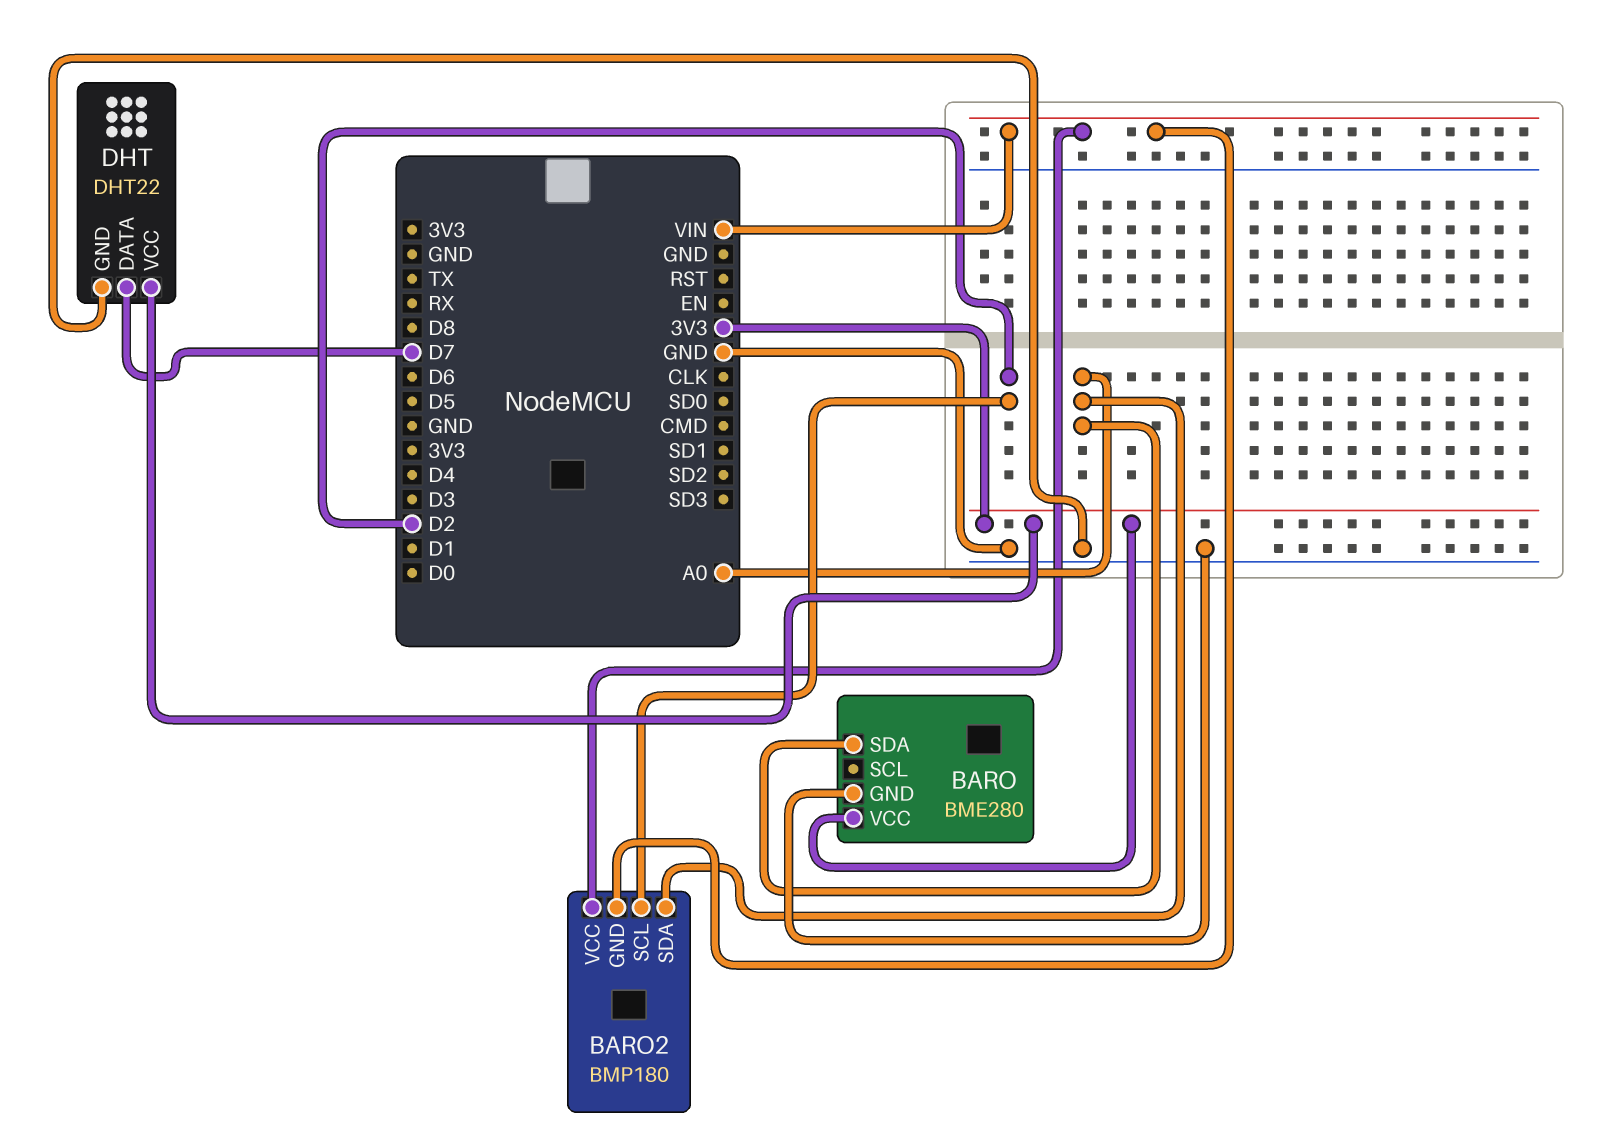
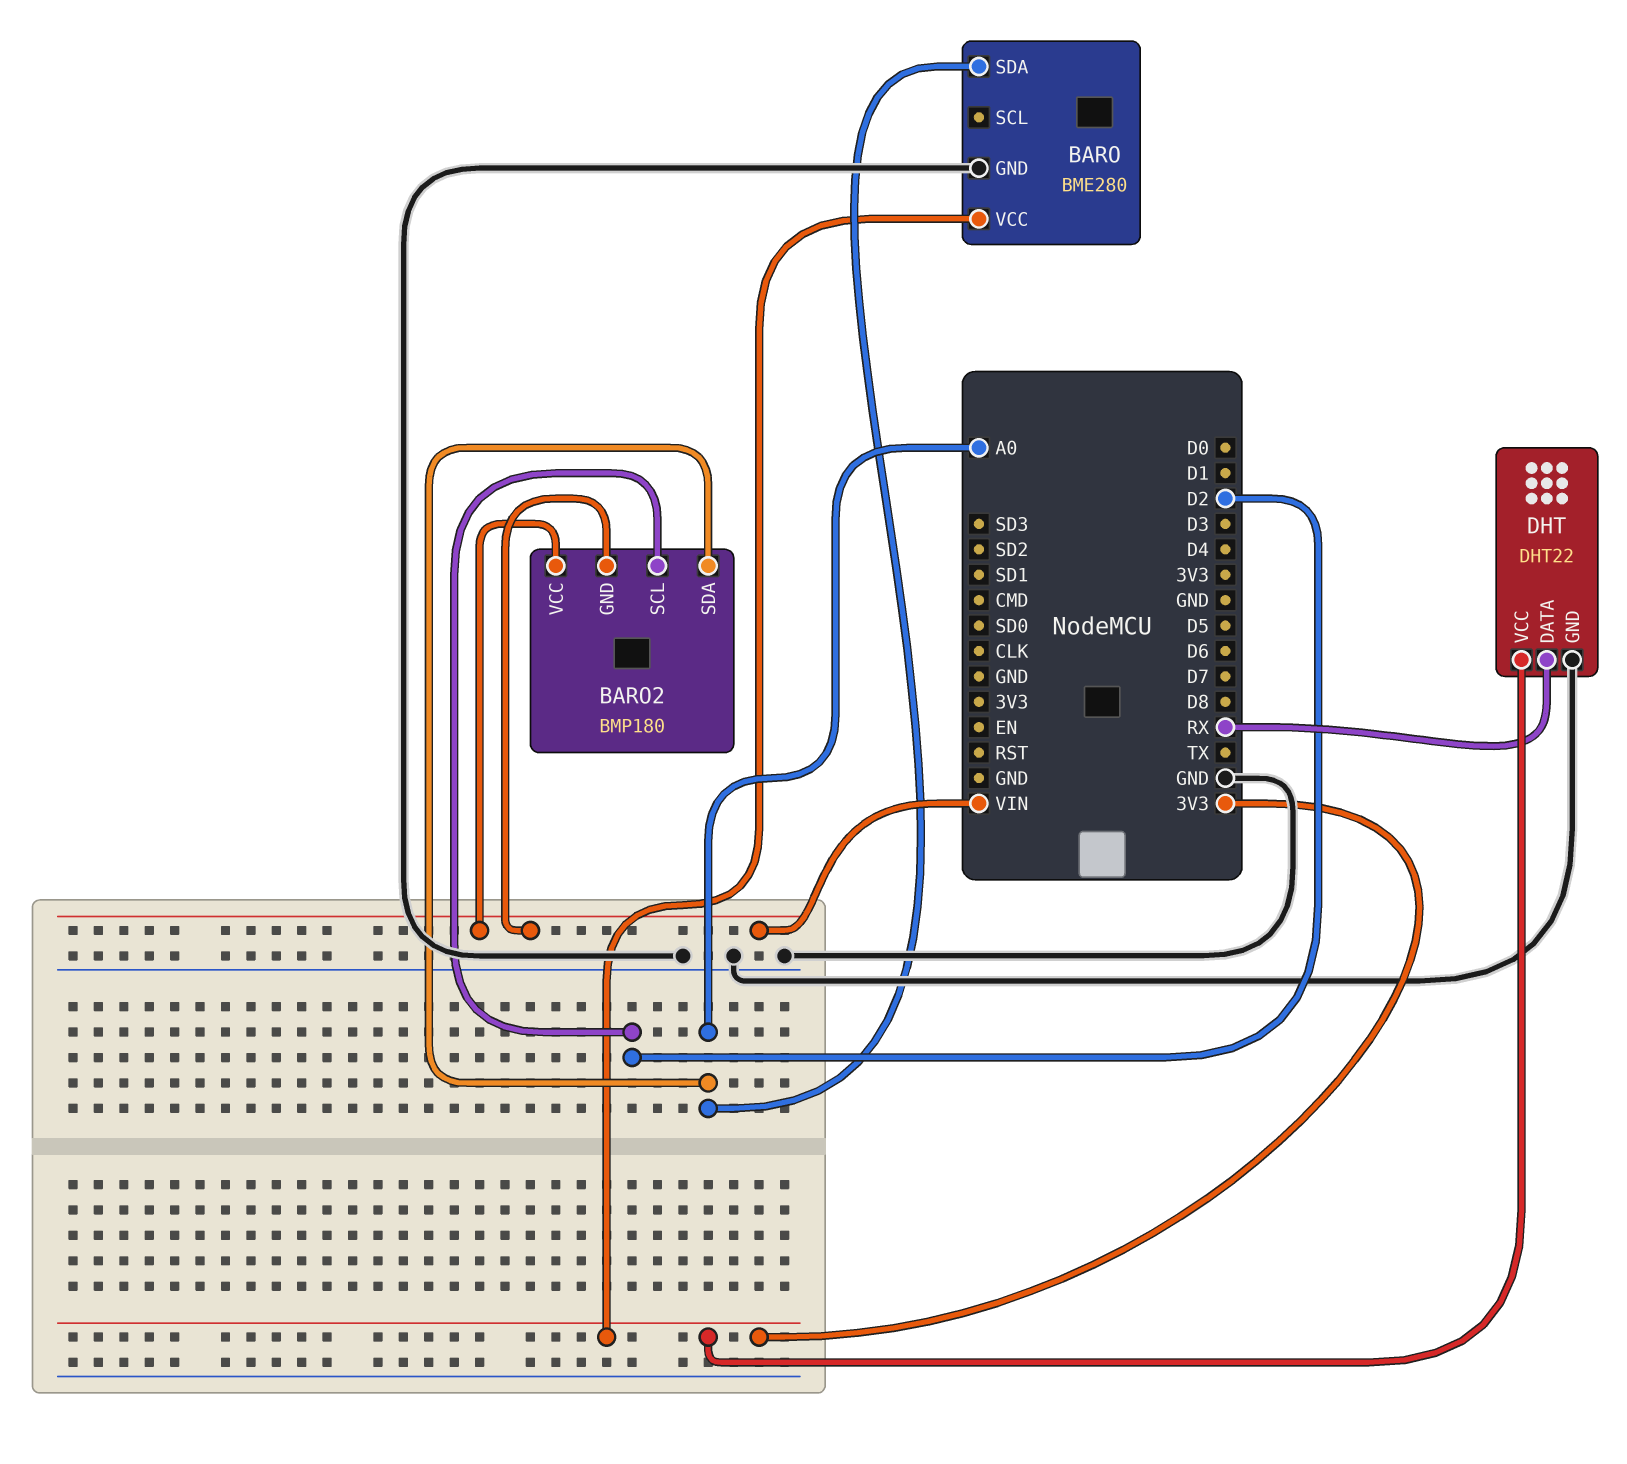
DHT pin DATA: D7 -> RX

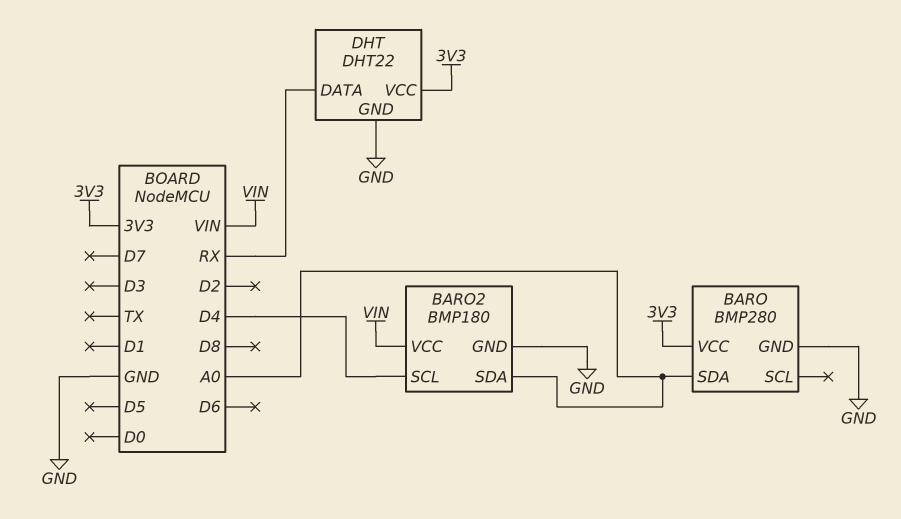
BARO: BME280 -> BMP280
BARO2 pin GND: VIN -> GND
BARO2 pin SCL: D2 -> D4

